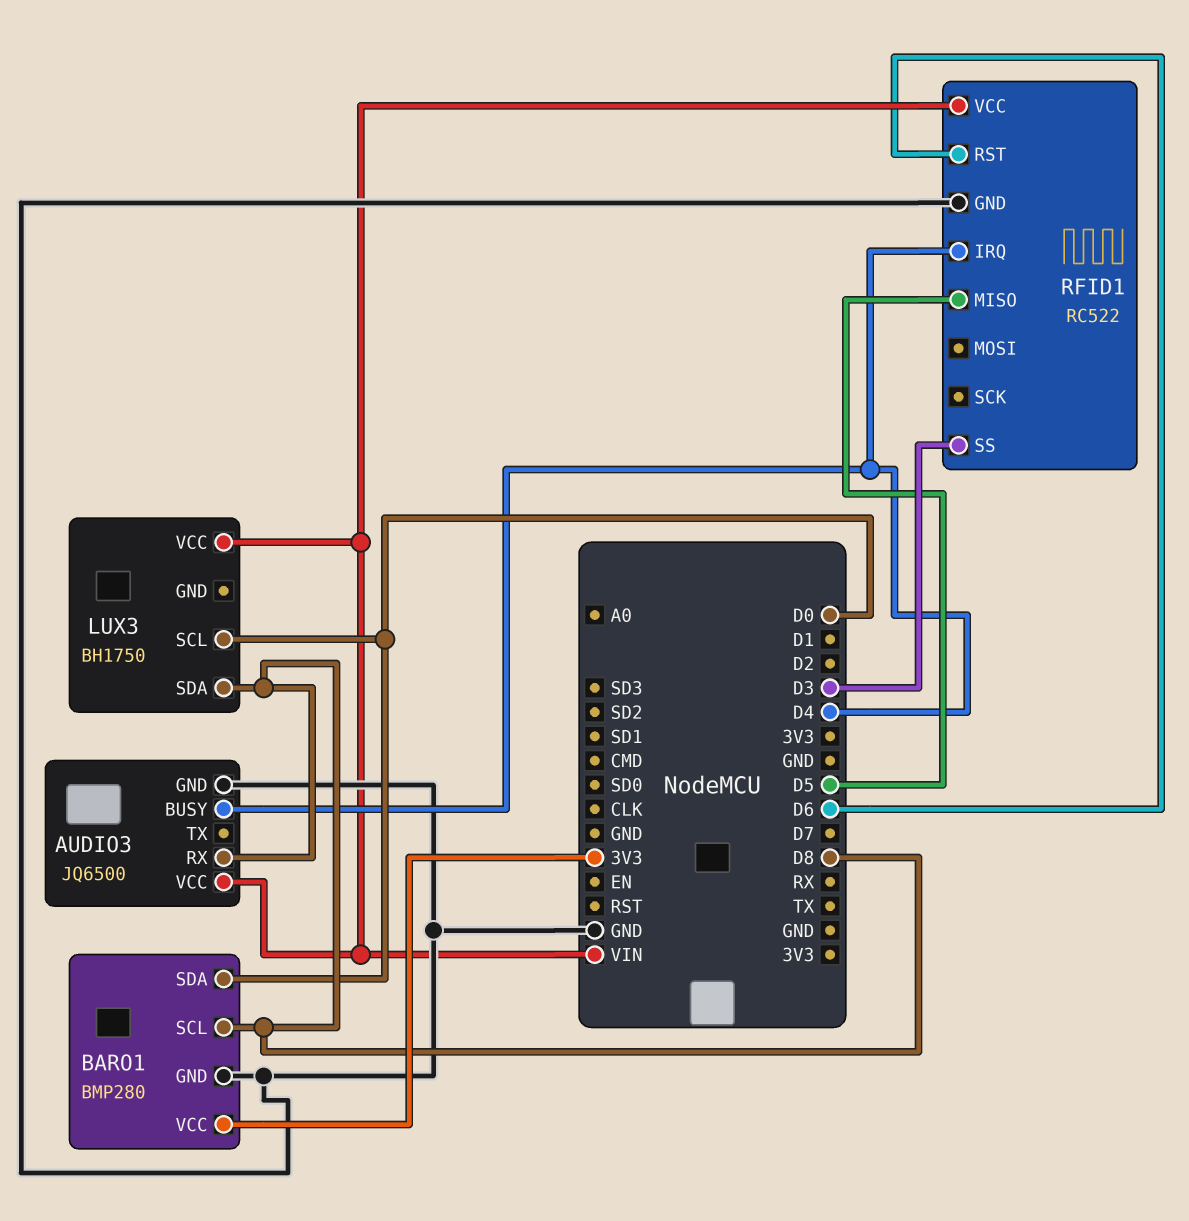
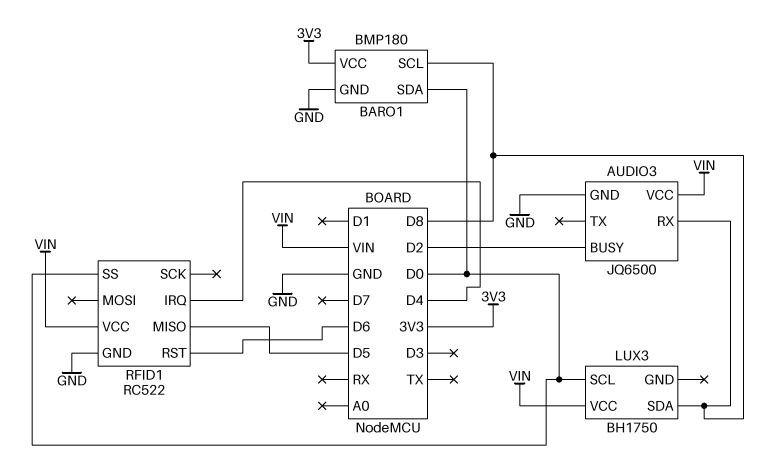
AUDIO3 pin BUSY: D4 -> D2
BARO1: BMP280 -> BMP180
RFID1 pin SS: D3 -> D0

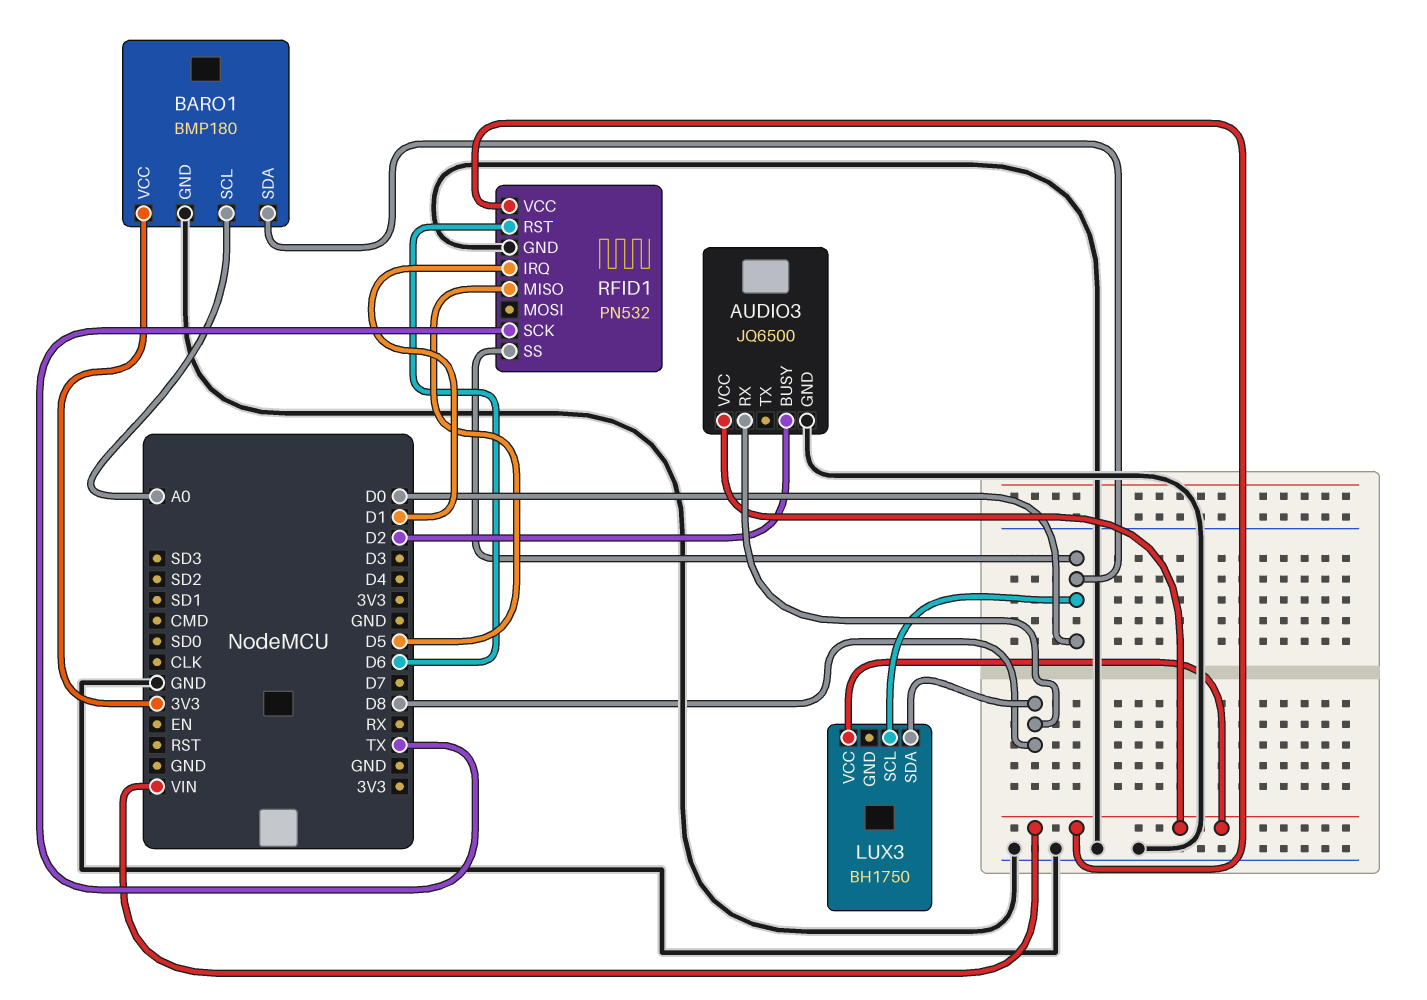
BARO1 pin SCL: D8 -> A0
RFID1: RC522 -> PN532
RFID1 pin IRQ: D4 -> D1
RFID1 pin SCK: none -> TX

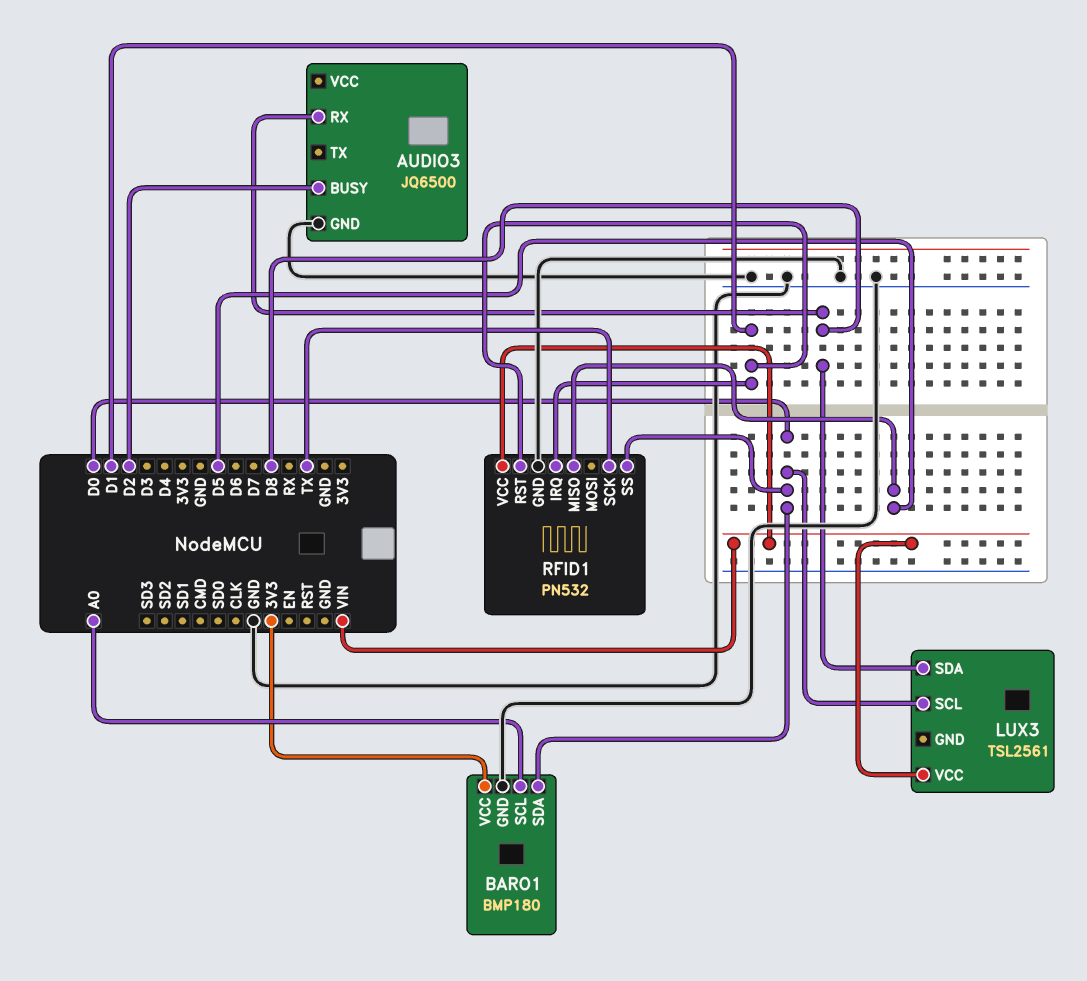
AUDIO3 pin VCC: VIN -> none
LUX3: BH1750 -> TSL2561
RFID1 pin RST: D6 -> D1

